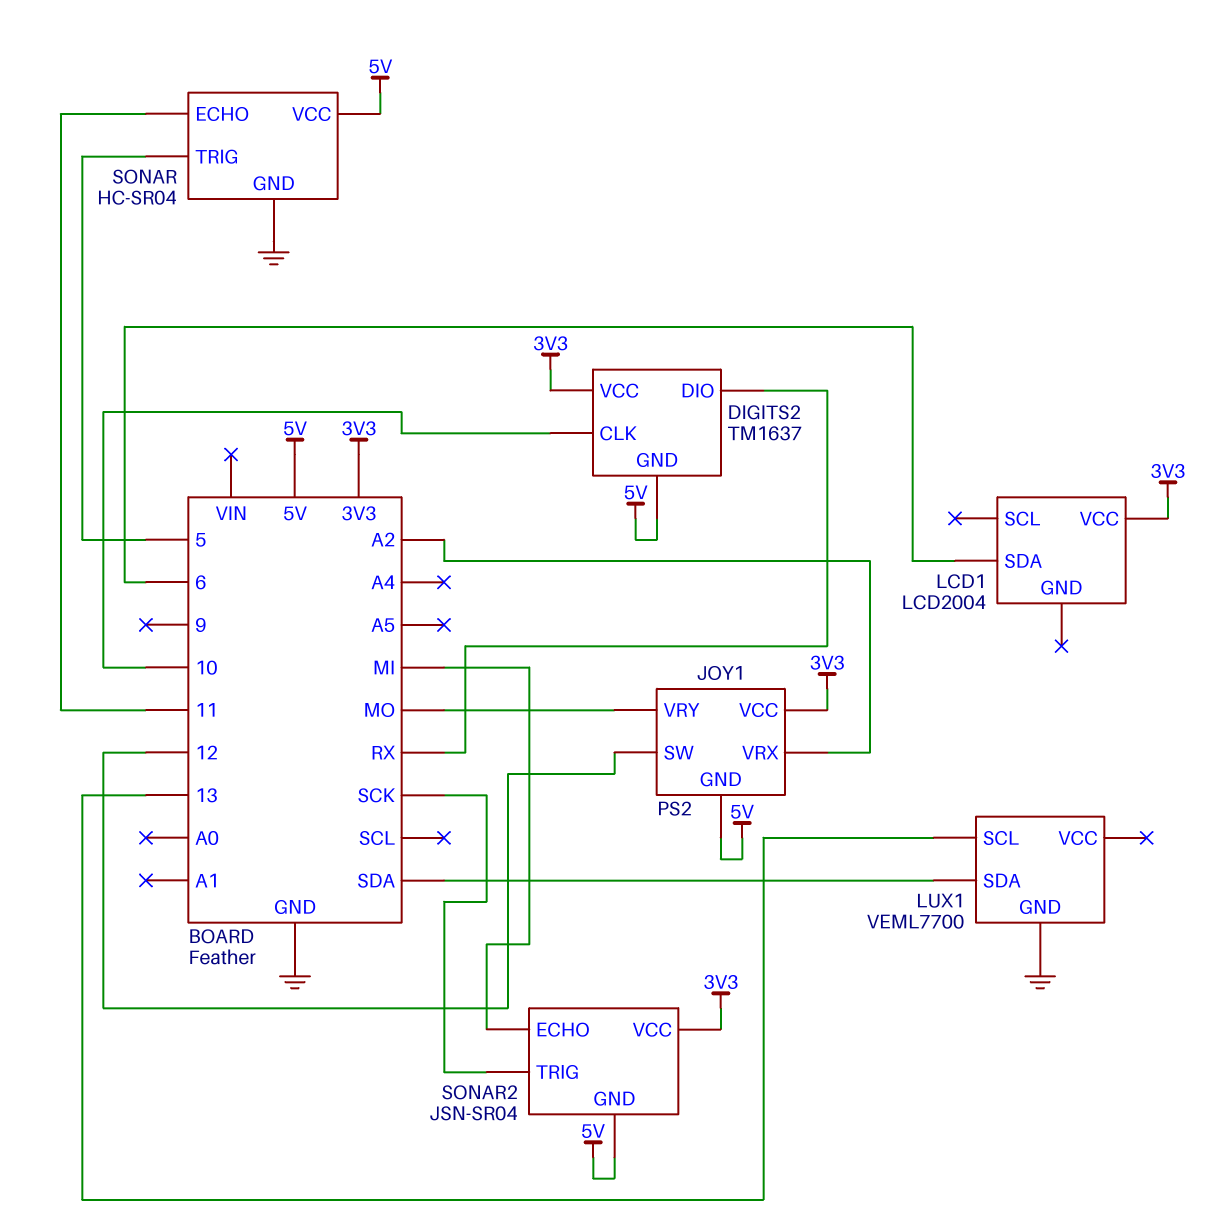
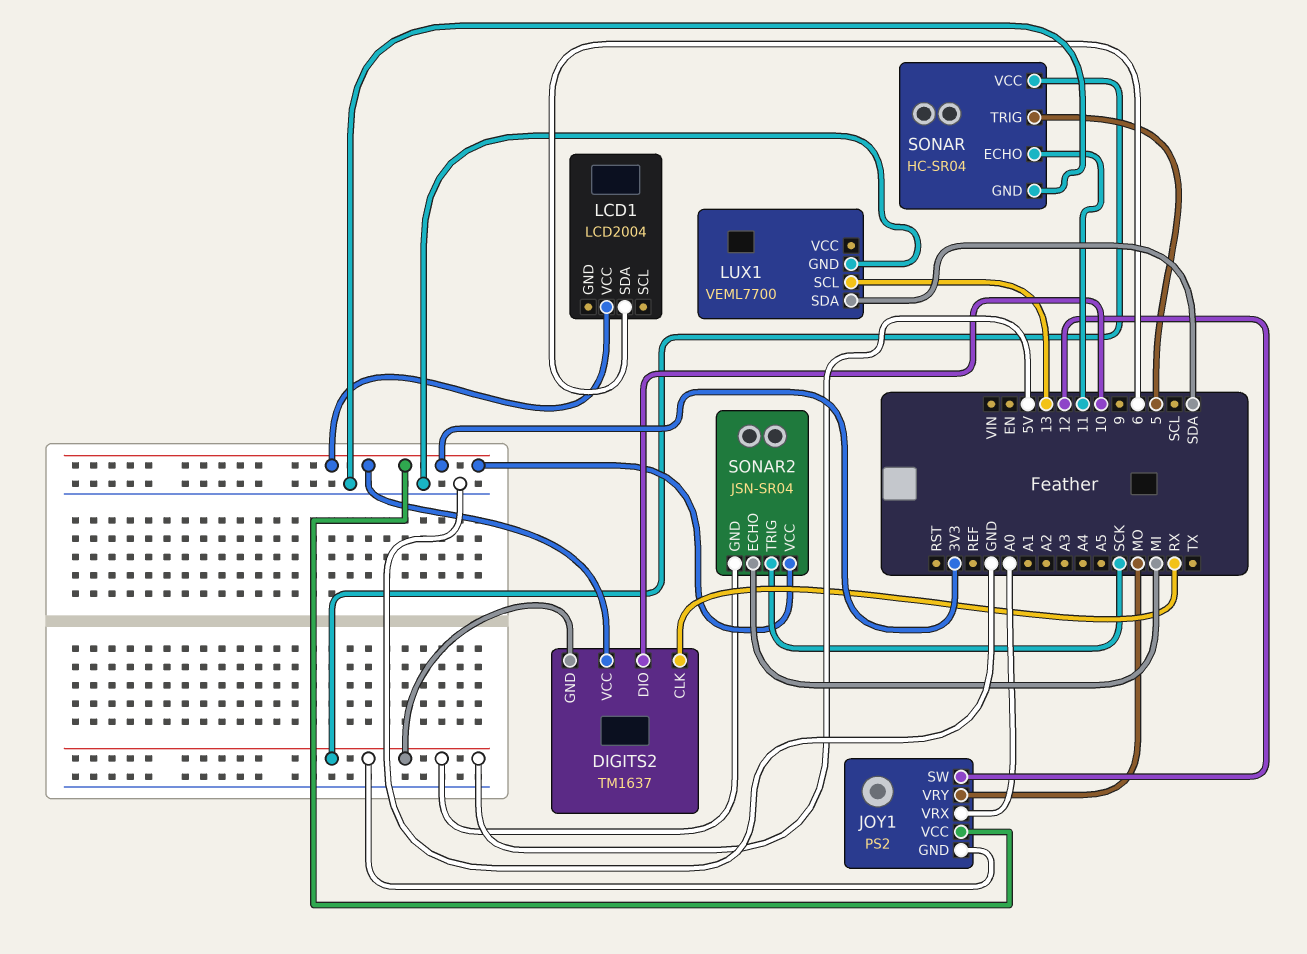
DIGITS2 pin CLK: 10 -> RX
DIGITS2 pin DIO: RX -> 10
JOY1 pin VRX: A2 -> A0

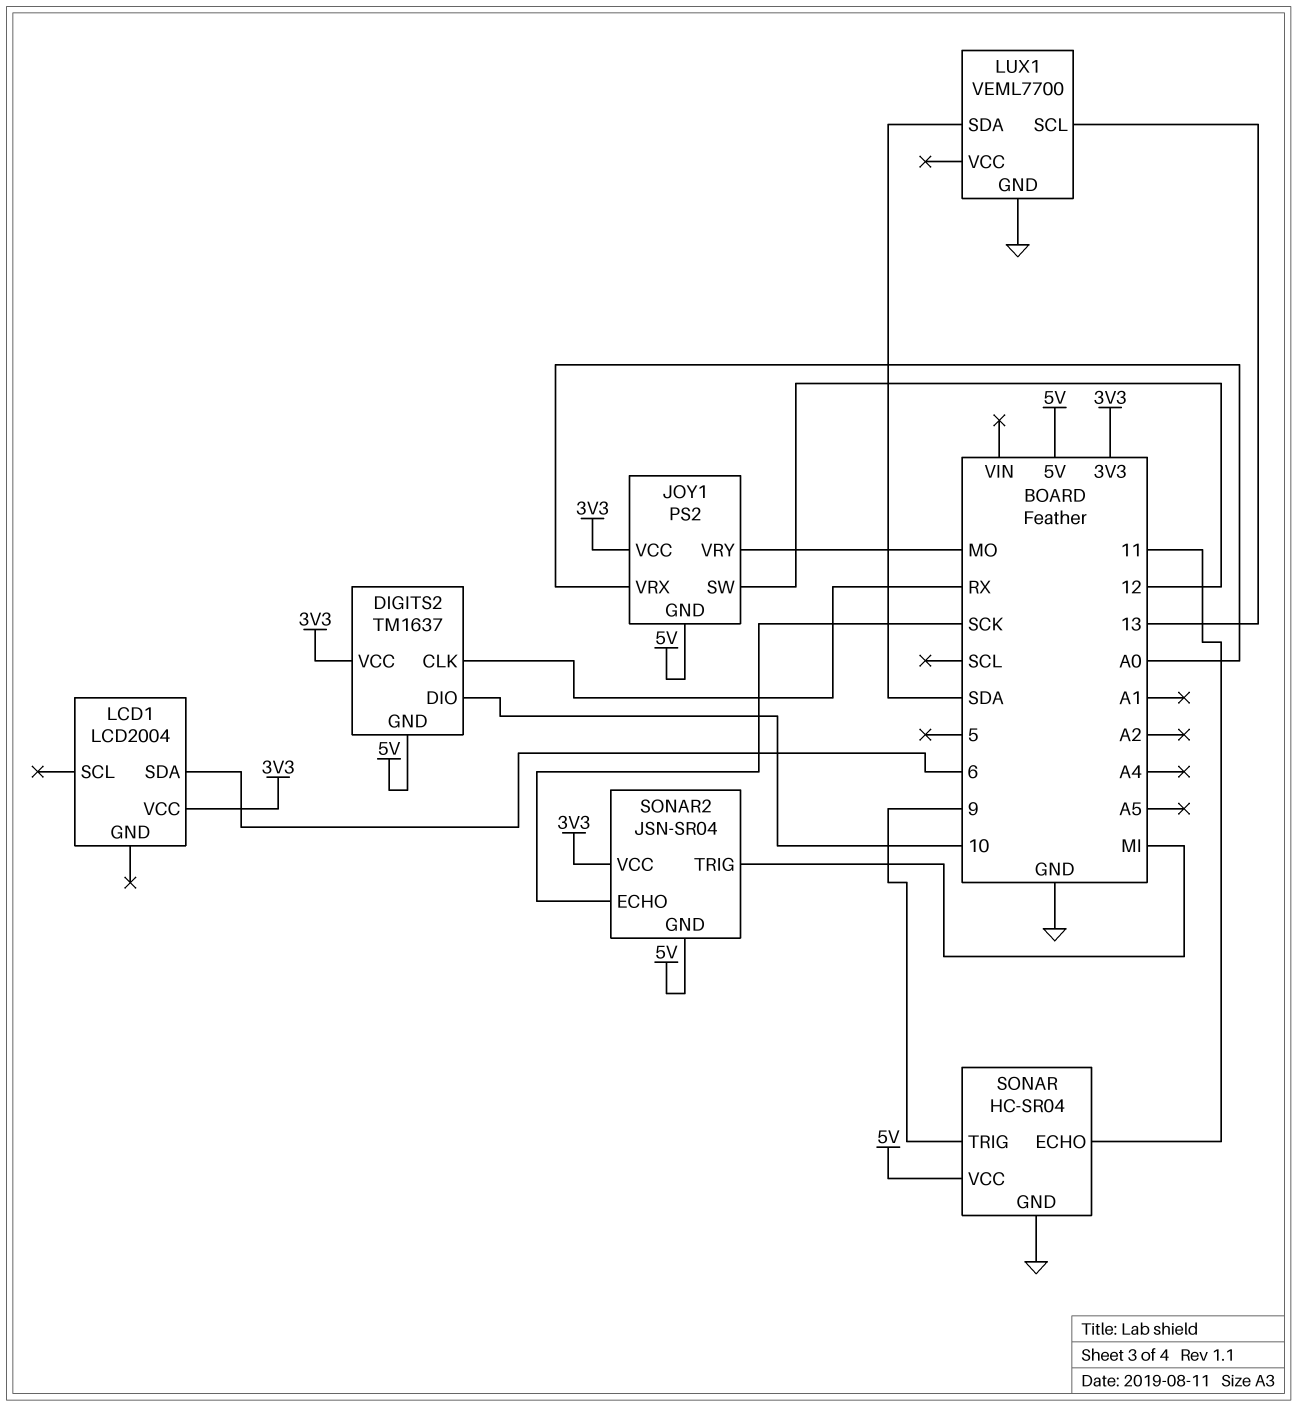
SONAR pin TRIG: 5 -> 9
SONAR2 pin ECHO: MI -> SCK
SONAR2 pin TRIG: SCK -> MI

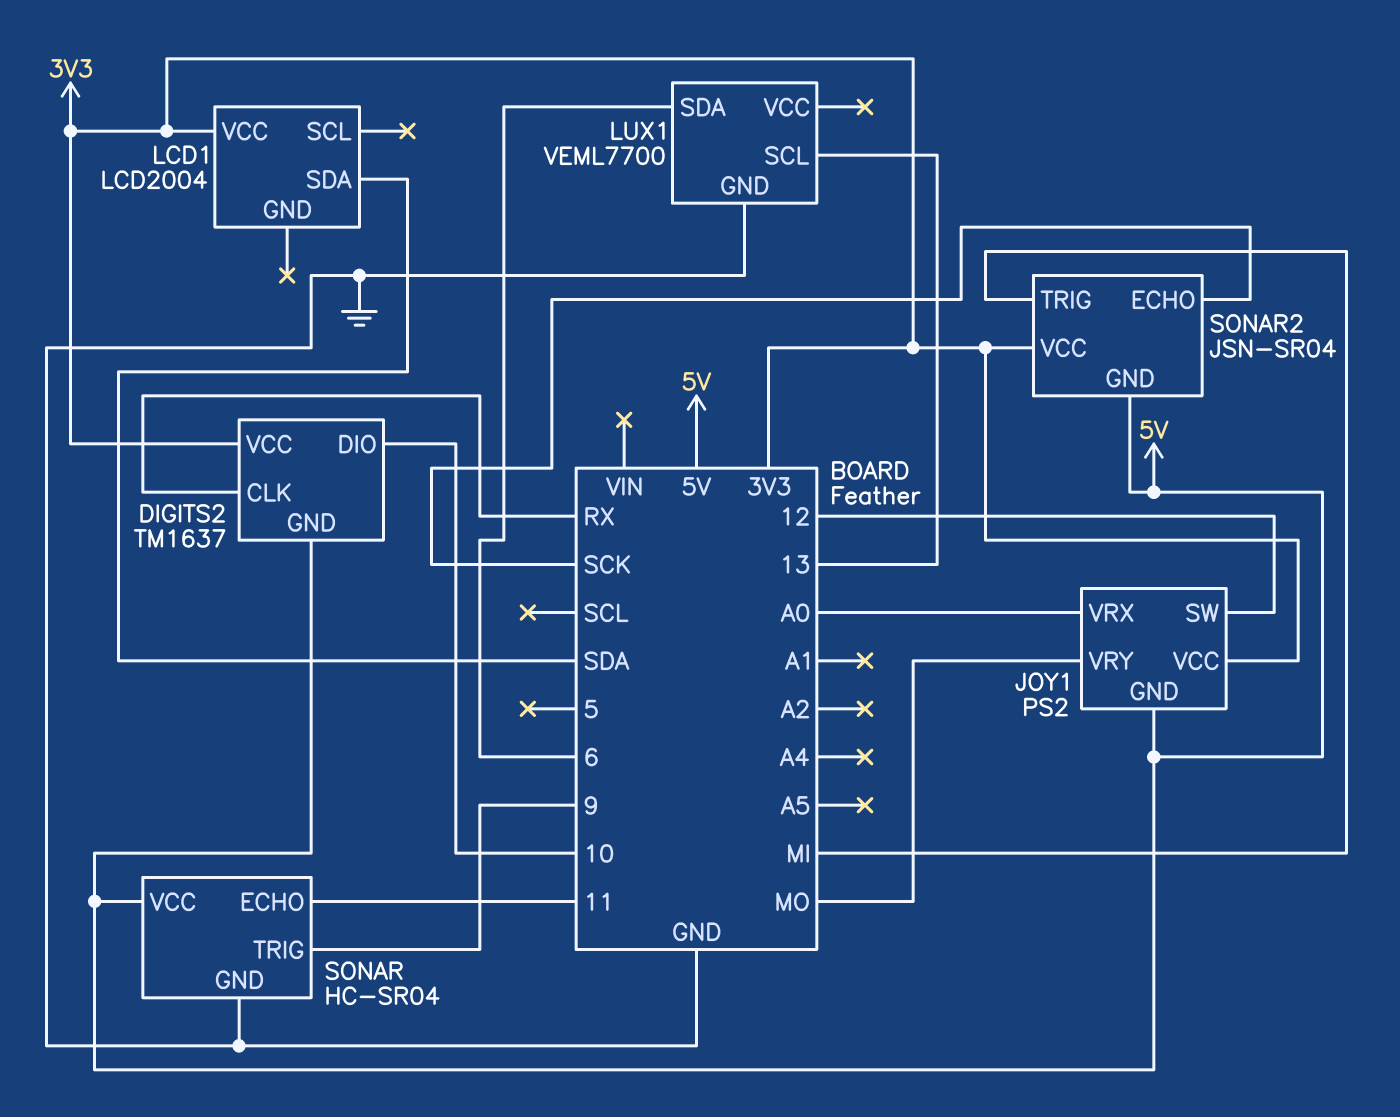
LCD1 pin SDA: 6 -> SDA
LUX1 pin SDA: SDA -> 6

